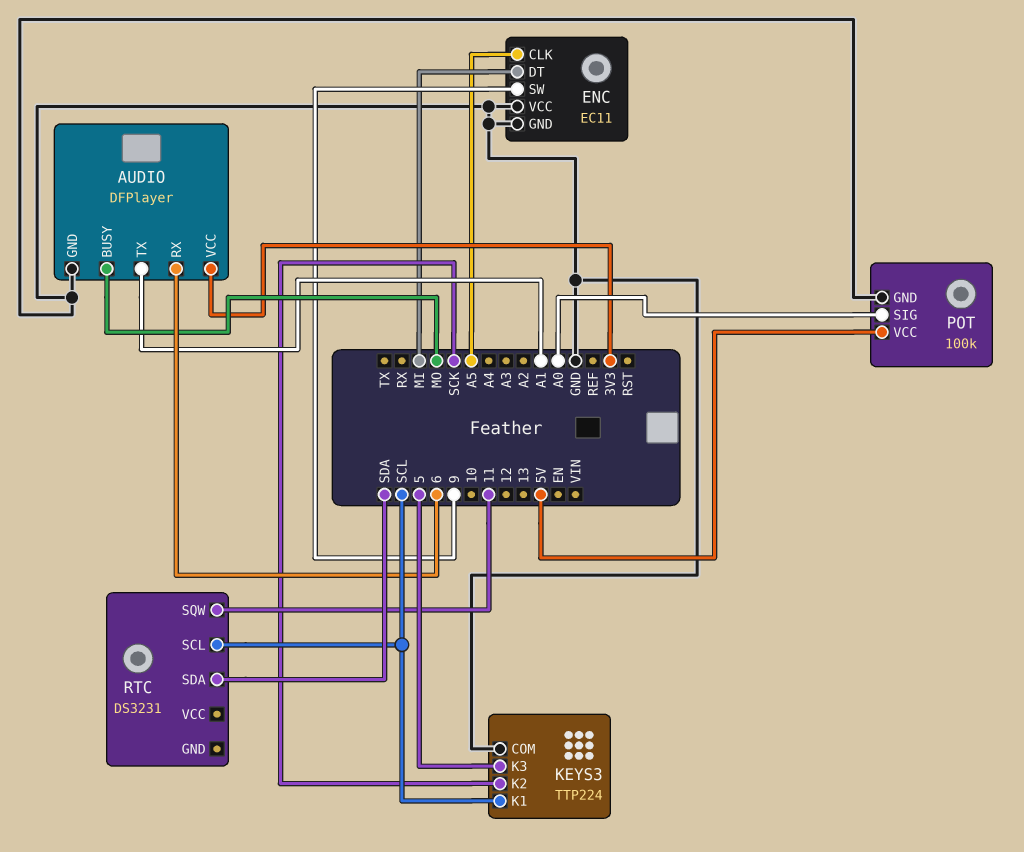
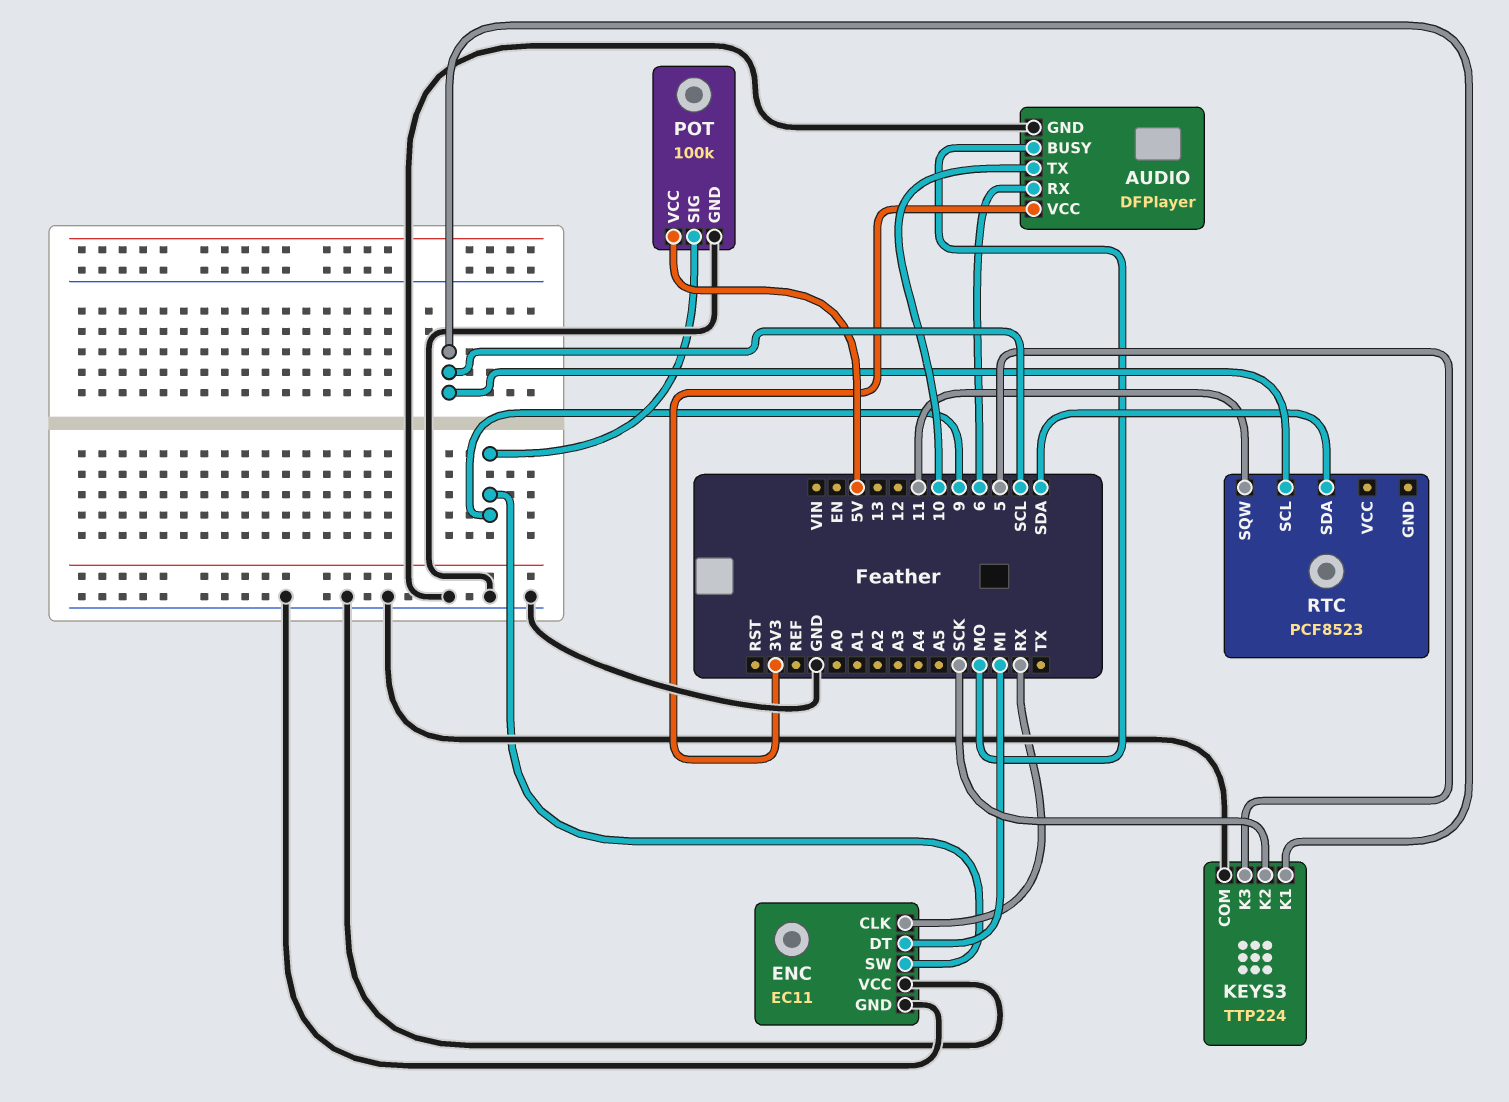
AUDIO pin TX: A1 -> 10
ENC pin CLK: A5 -> RX
POT pin SIG: A0 -> 9
RTC: DS3231 -> PCF8523

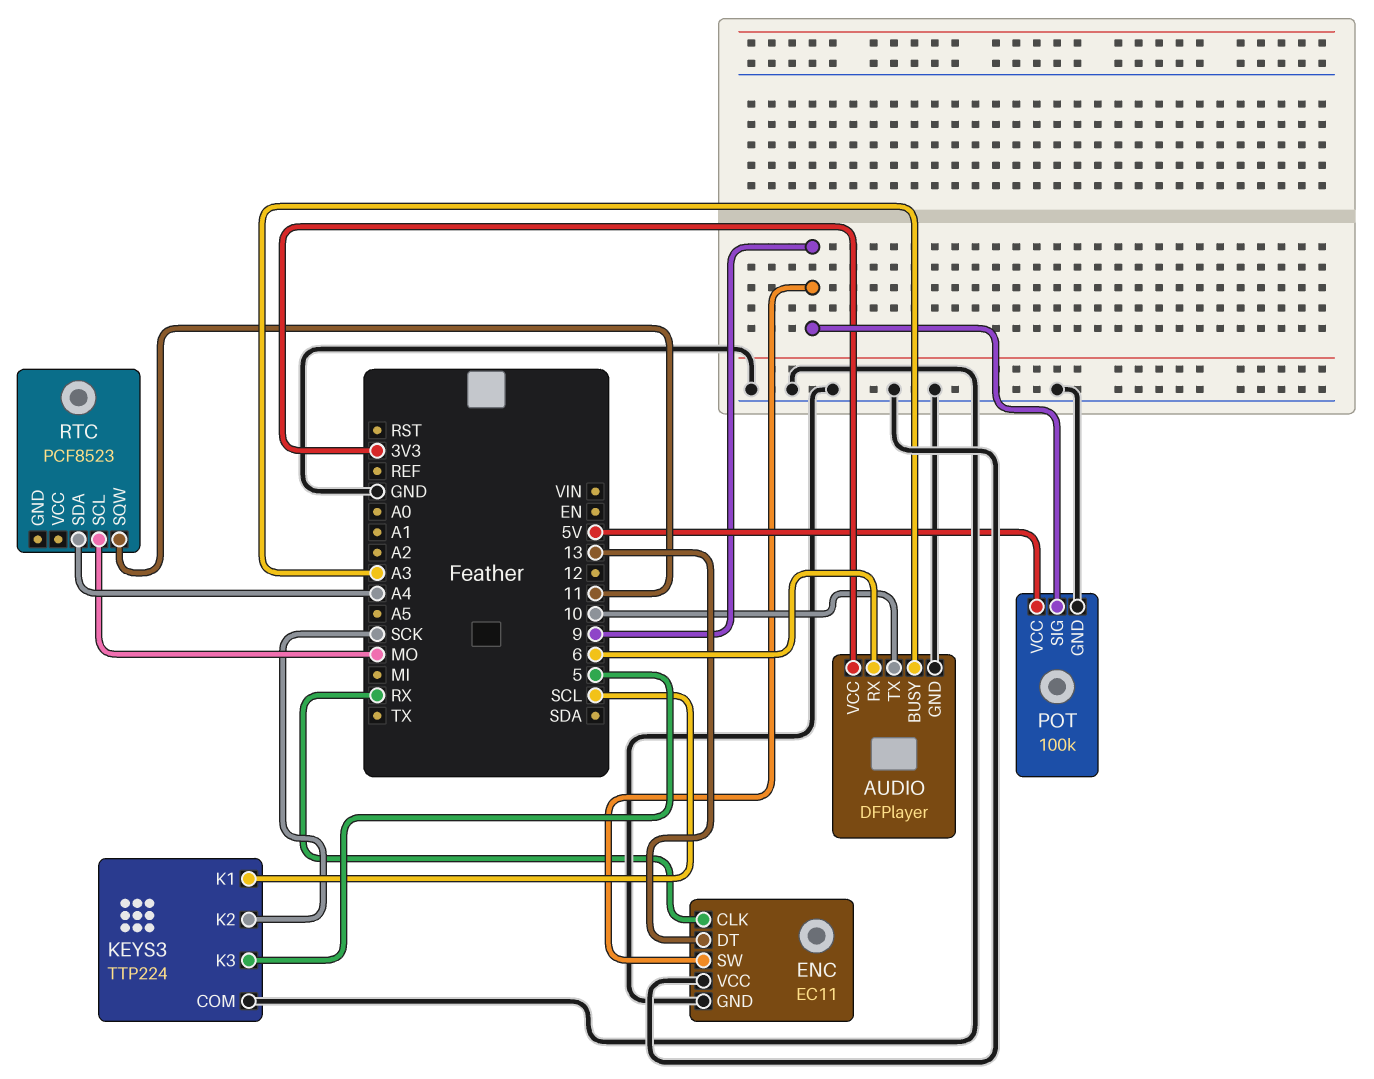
AUDIO pin BUSY: MO -> A3
ENC pin DT: MI -> 13
RTC pin SCL: SCL -> MO
RTC pin SDA: SDA -> A4

